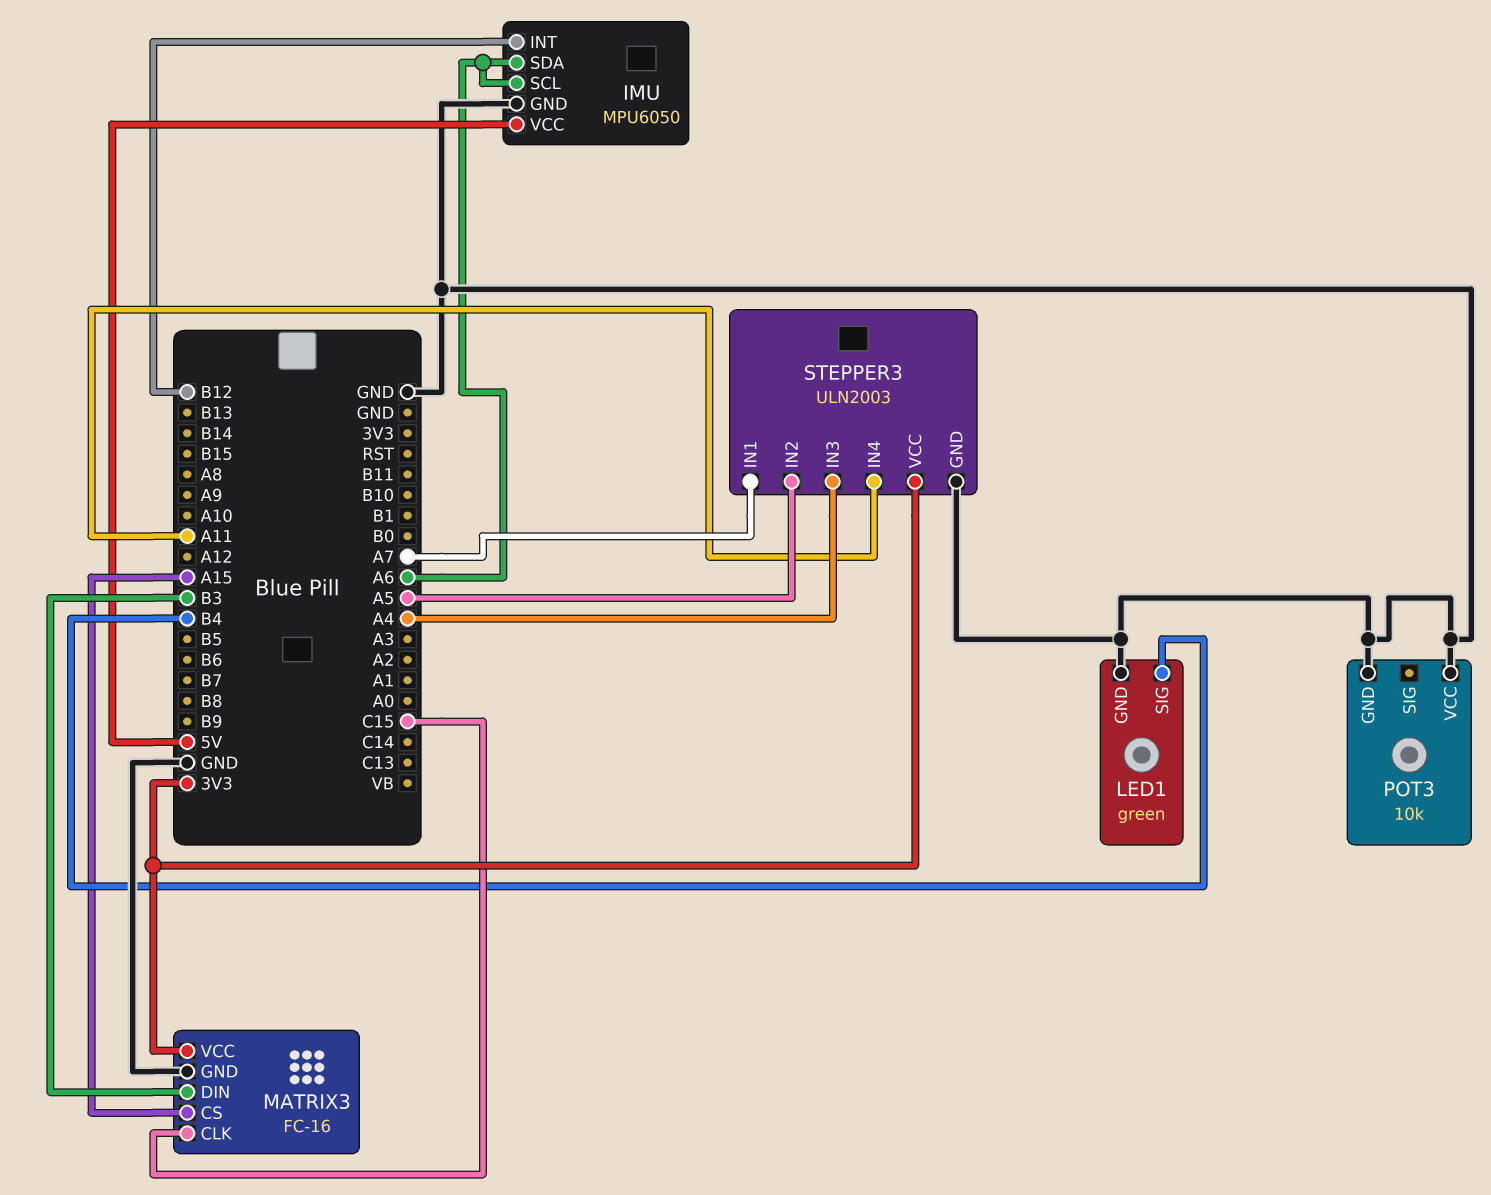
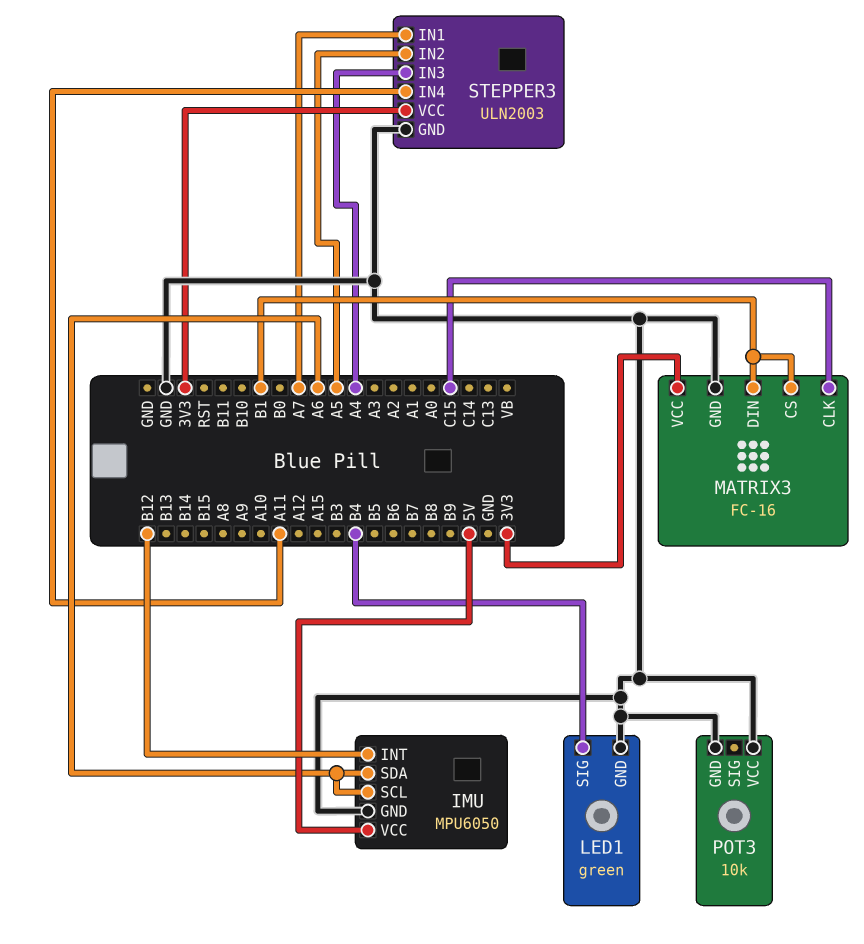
MATRIX3 pin CS: A15 -> B1
MATRIX3 pin DIN: B3 -> B1

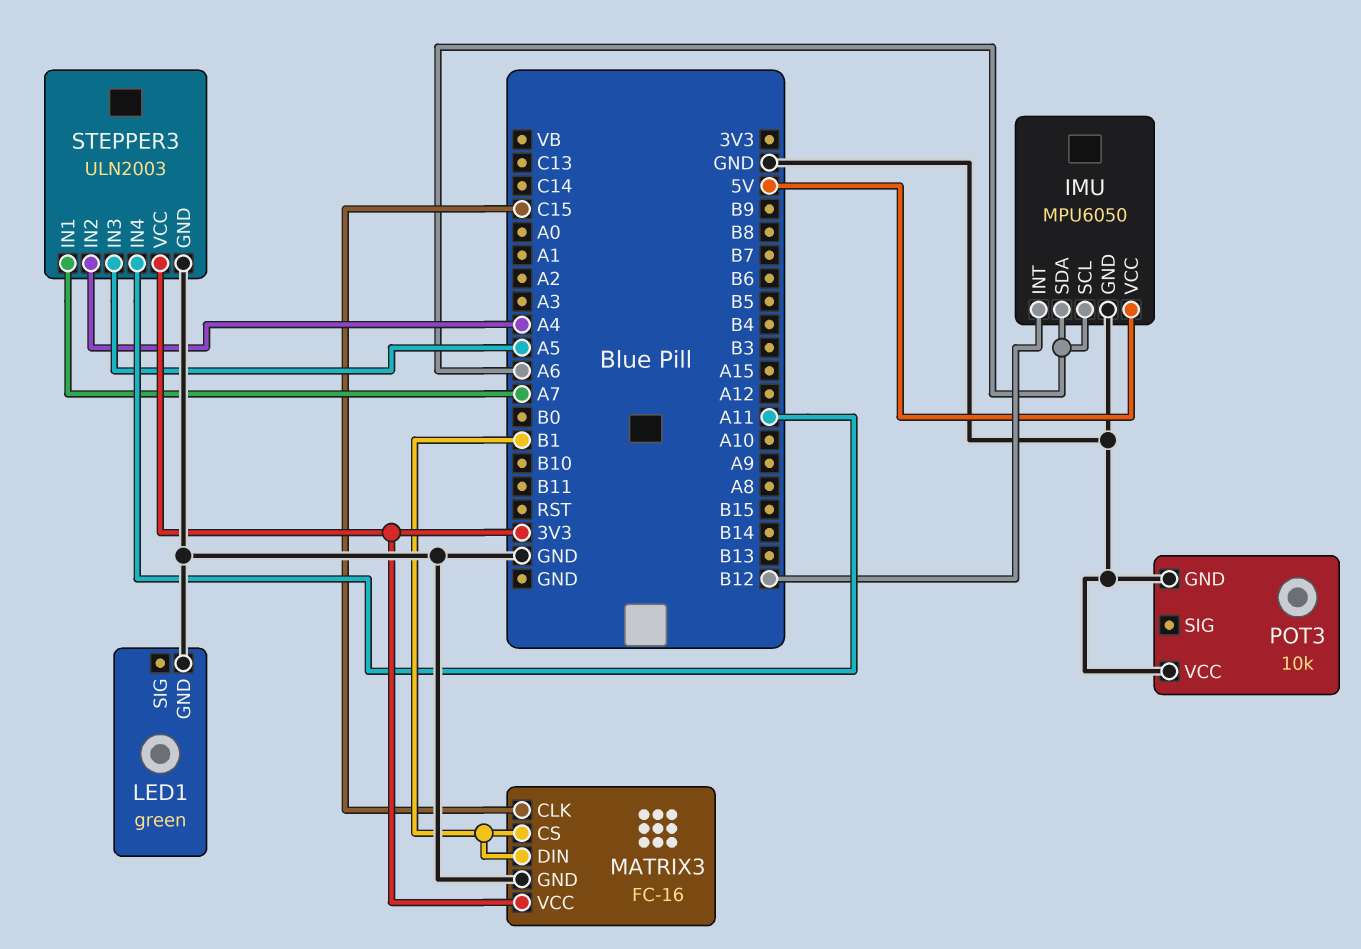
LED1 pin SIG: B4 -> none
STEPPER3 pin IN2: A5 -> A4
STEPPER3 pin IN3: A4 -> A5

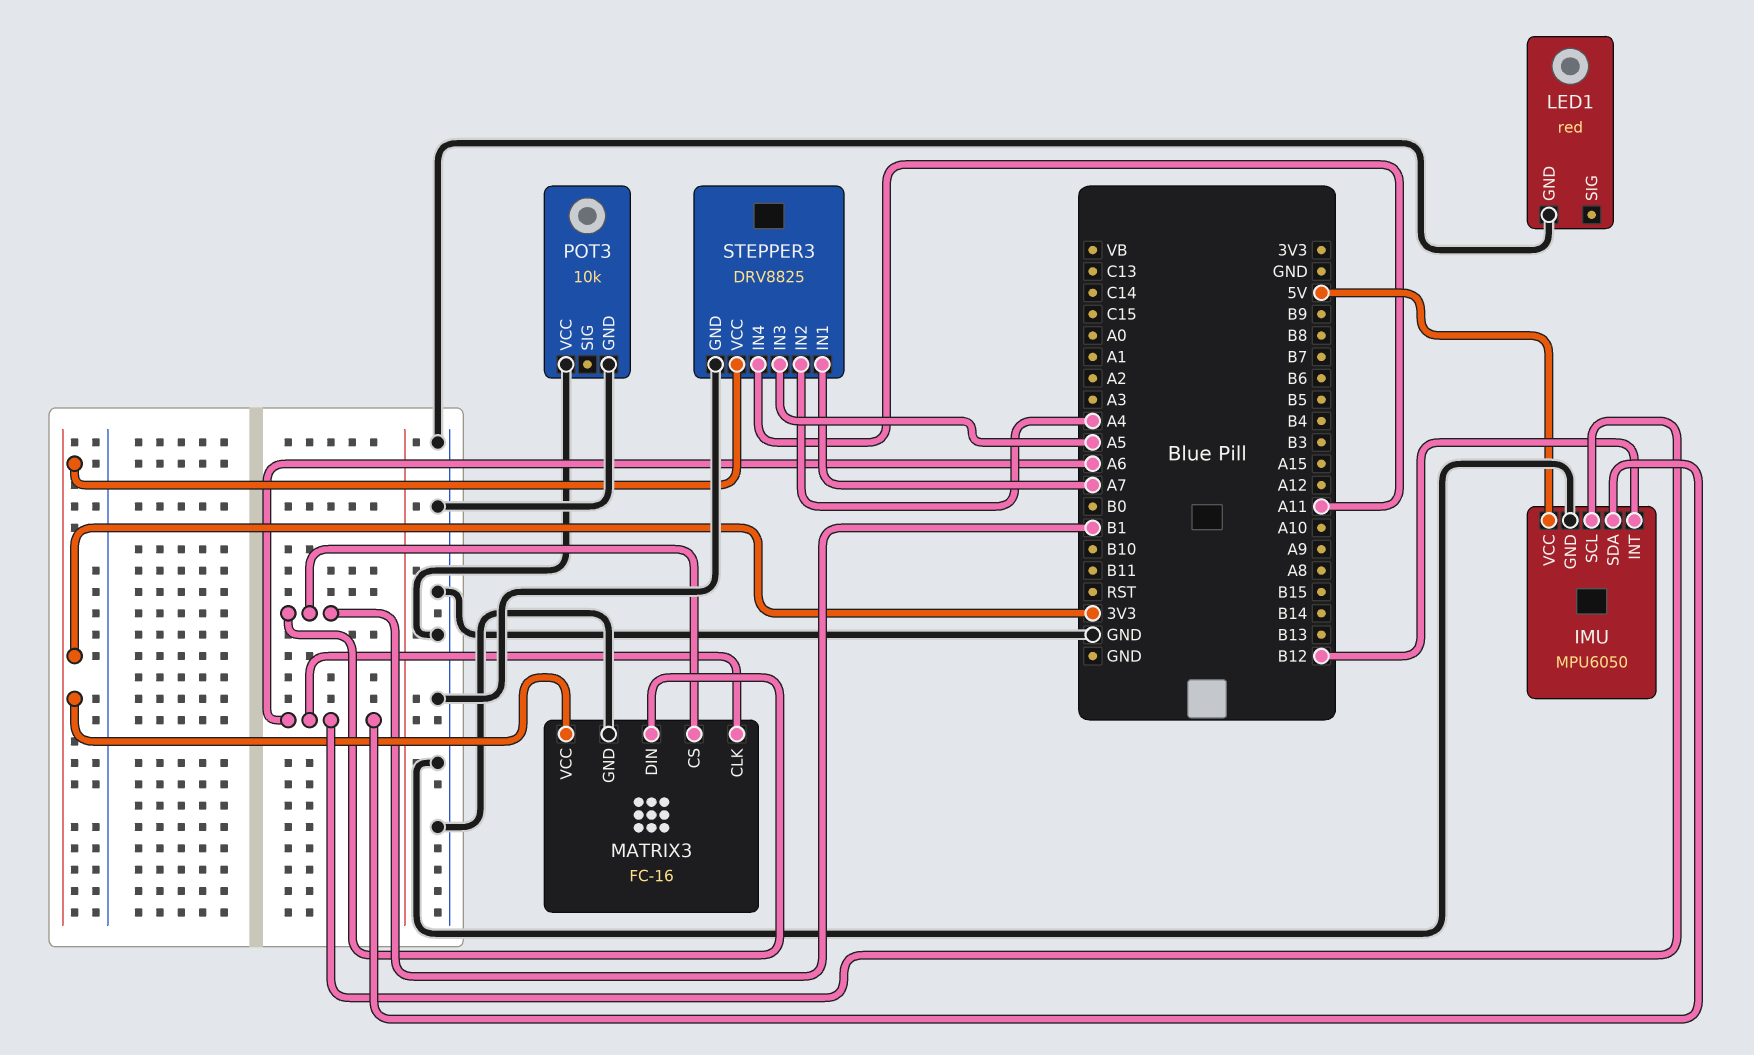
LED1: green -> red
MATRIX3 pin CLK: C15 -> A6
STEPPER3: ULN2003 -> DRV8825

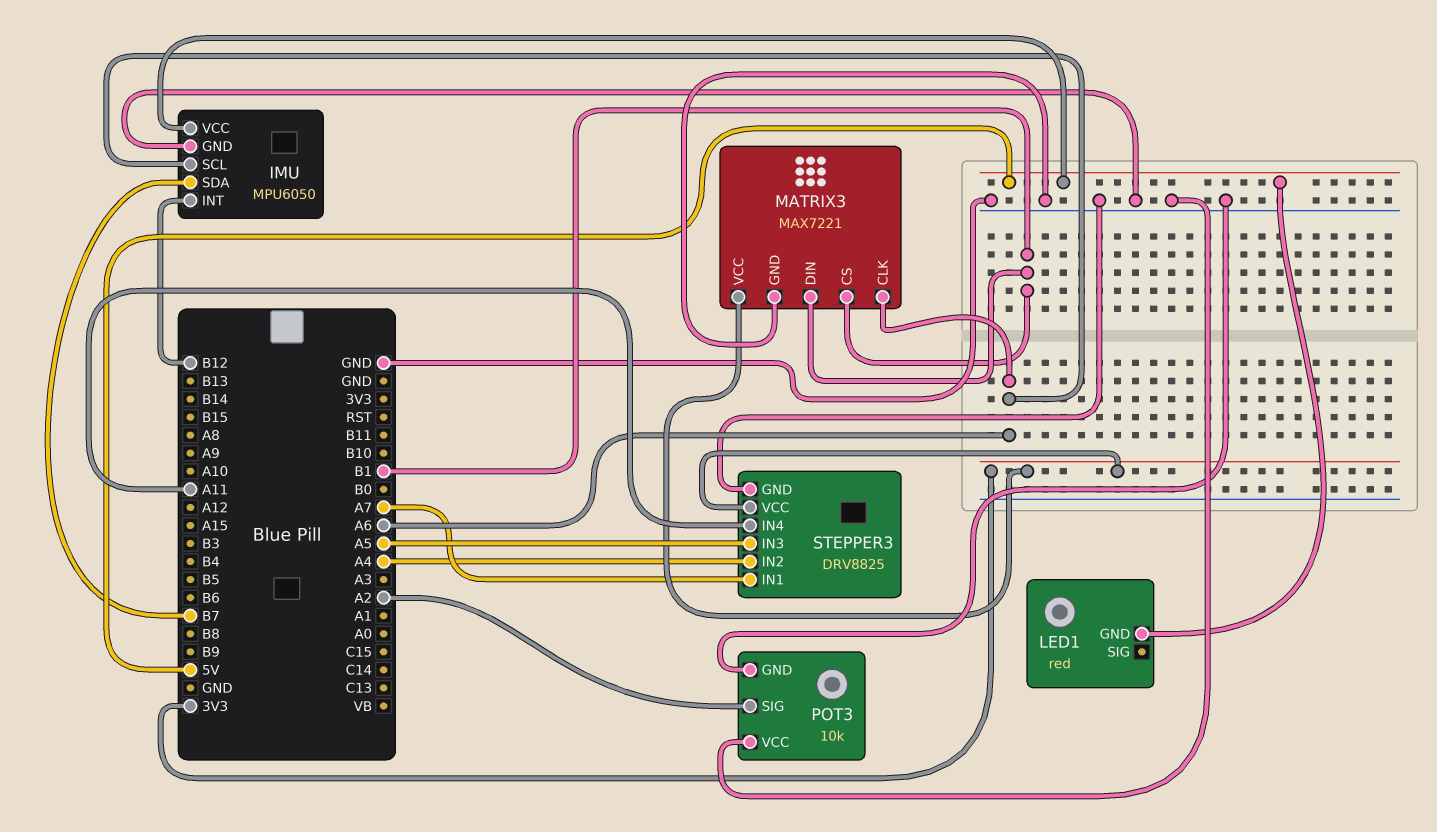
IMU pin SDA: A6 -> B7
LED1 pin GND: GND -> 5V
MATRIX3: FC-16 -> MAX7221
POT3 pin SIG: none -> A2

